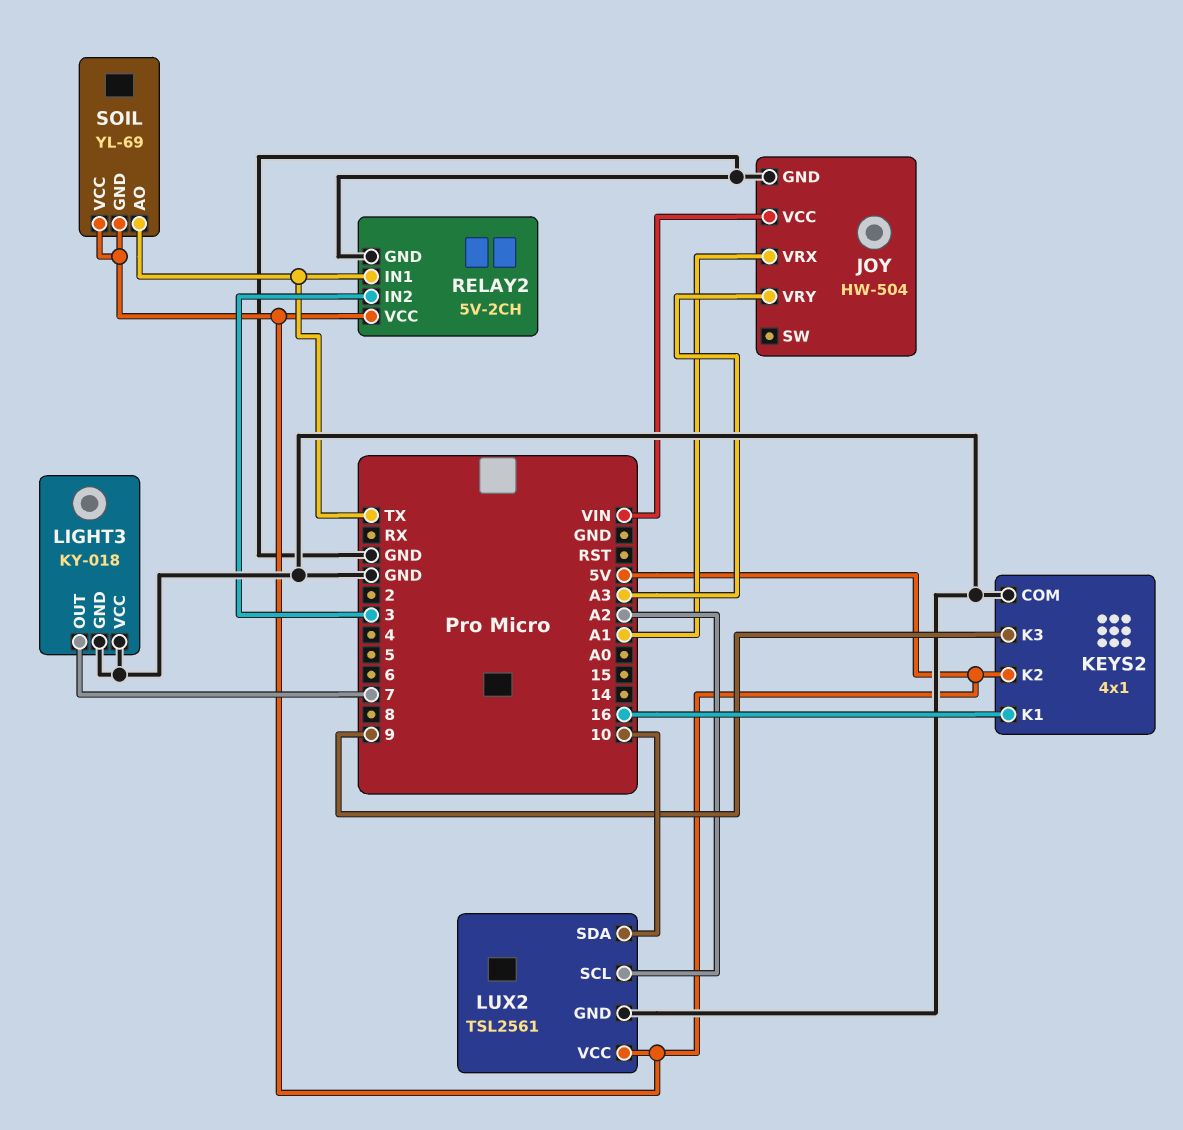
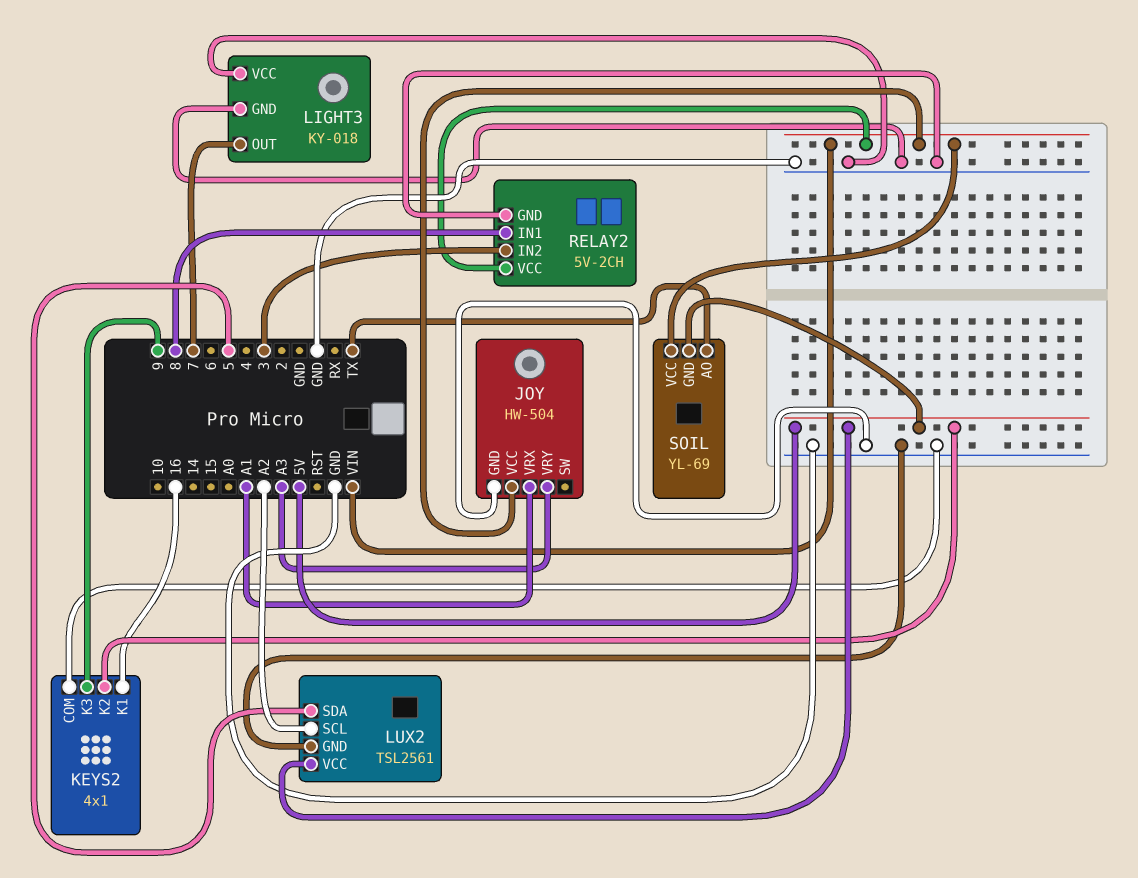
LUX2 pin SDA: 10 -> 5
RELAY2 pin IN1: TX -> 8
RELAY2 pin VCC: 5V -> VIN
SOIL pin VCC: 5V -> VIN

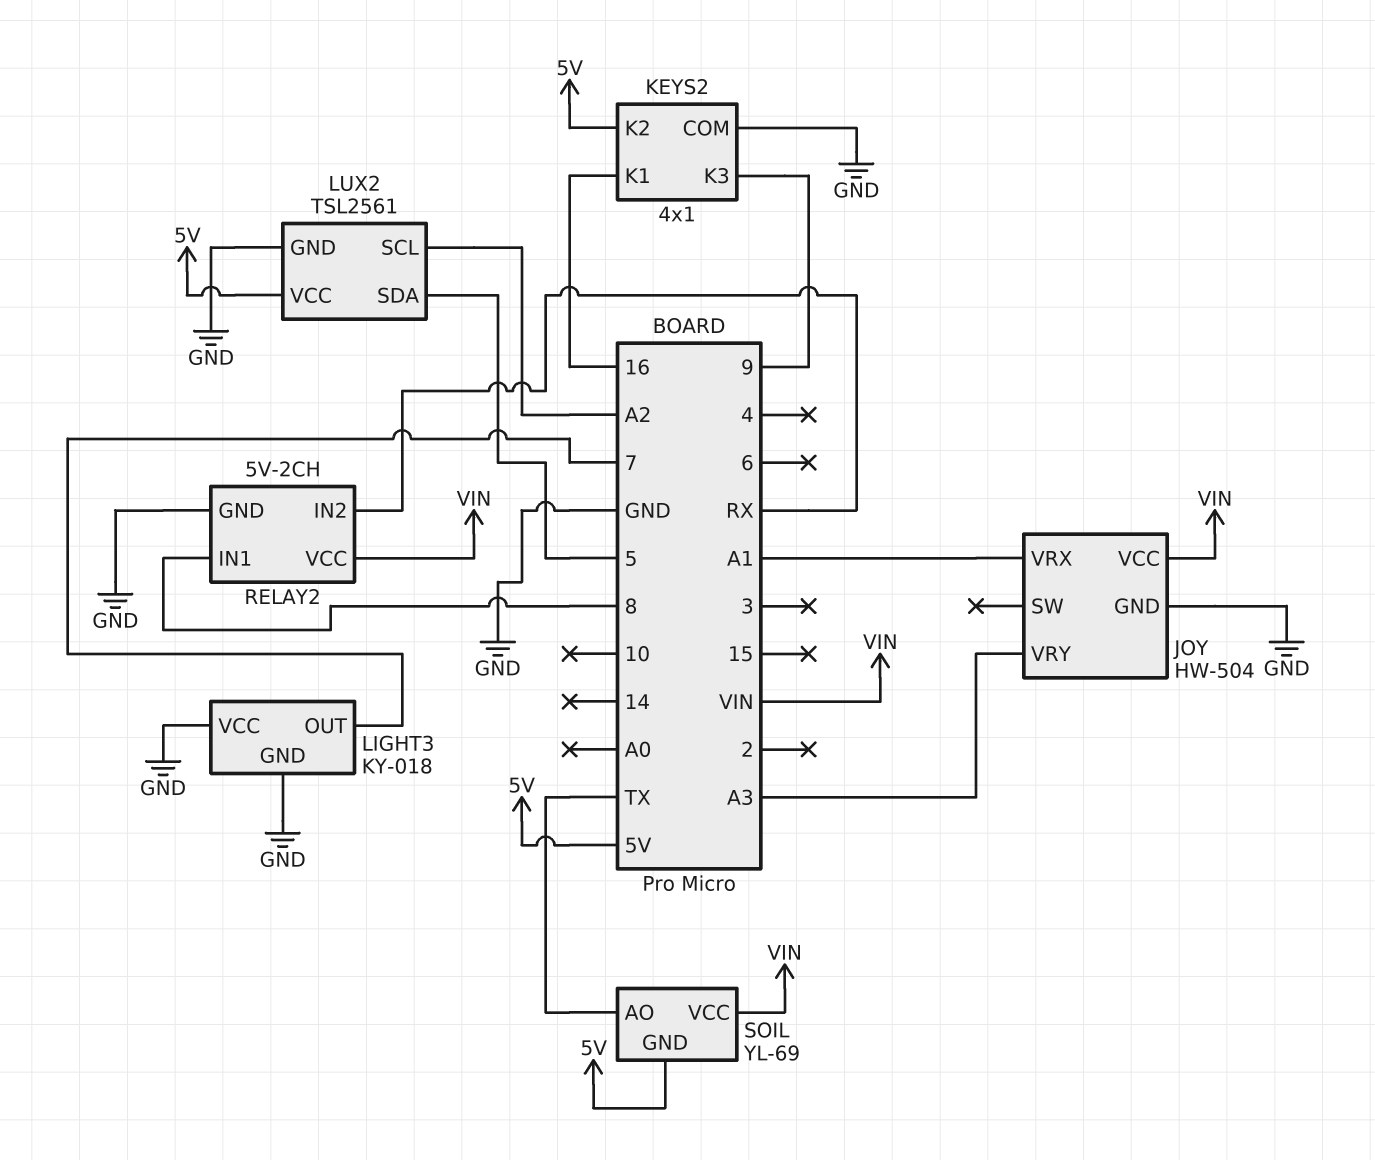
RELAY2 pin IN2: 3 -> RX

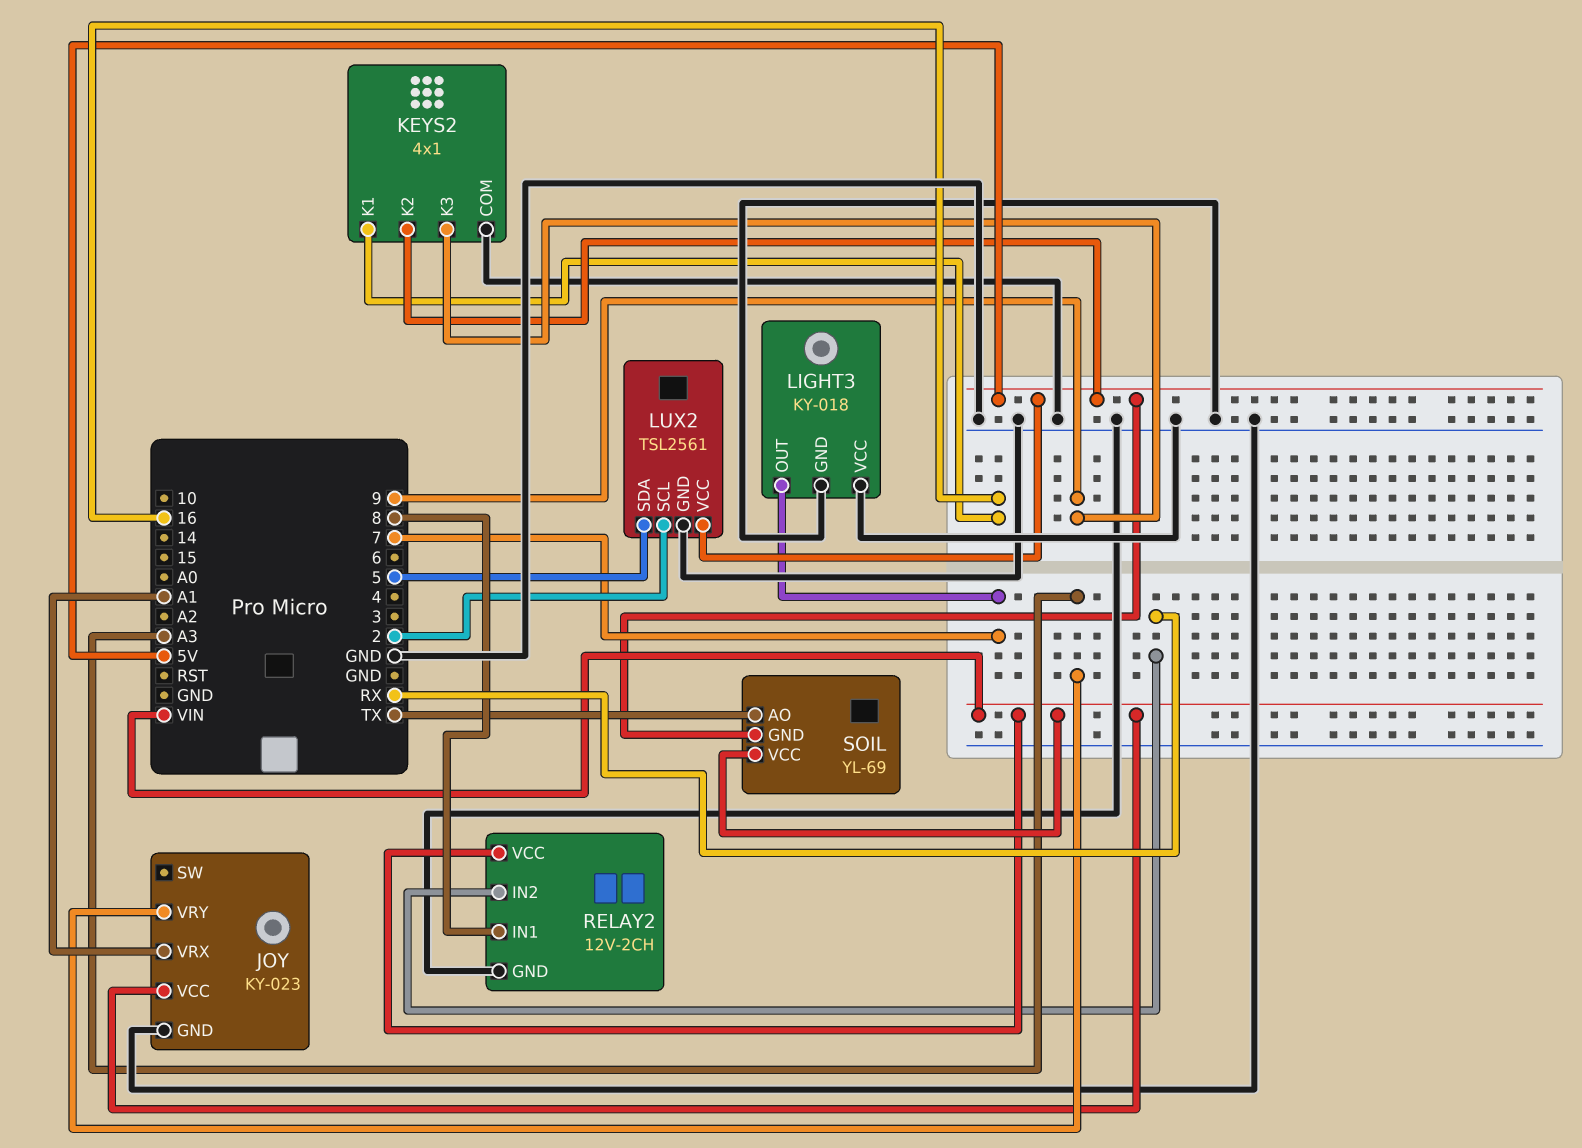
JOY: HW-504 -> KY-023
LUX2 pin SCL: A2 -> 2
RELAY2: 5V-2CH -> 12V-2CH

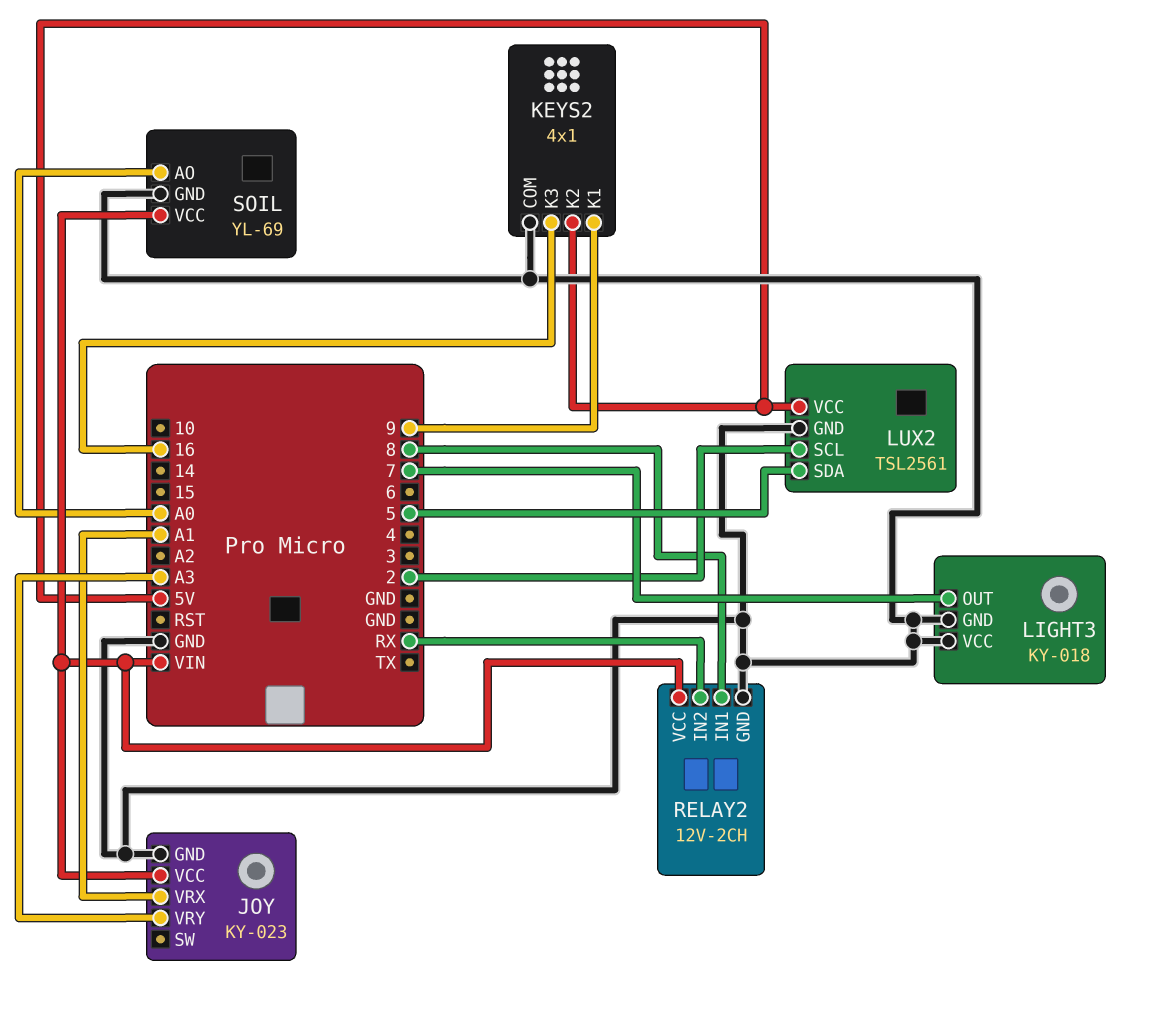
KEYS2 pin K1: 16 -> 9
KEYS2 pin K3: 9 -> 16
SOIL pin AO: TX -> A0
SOIL pin GND: 5V -> GND

